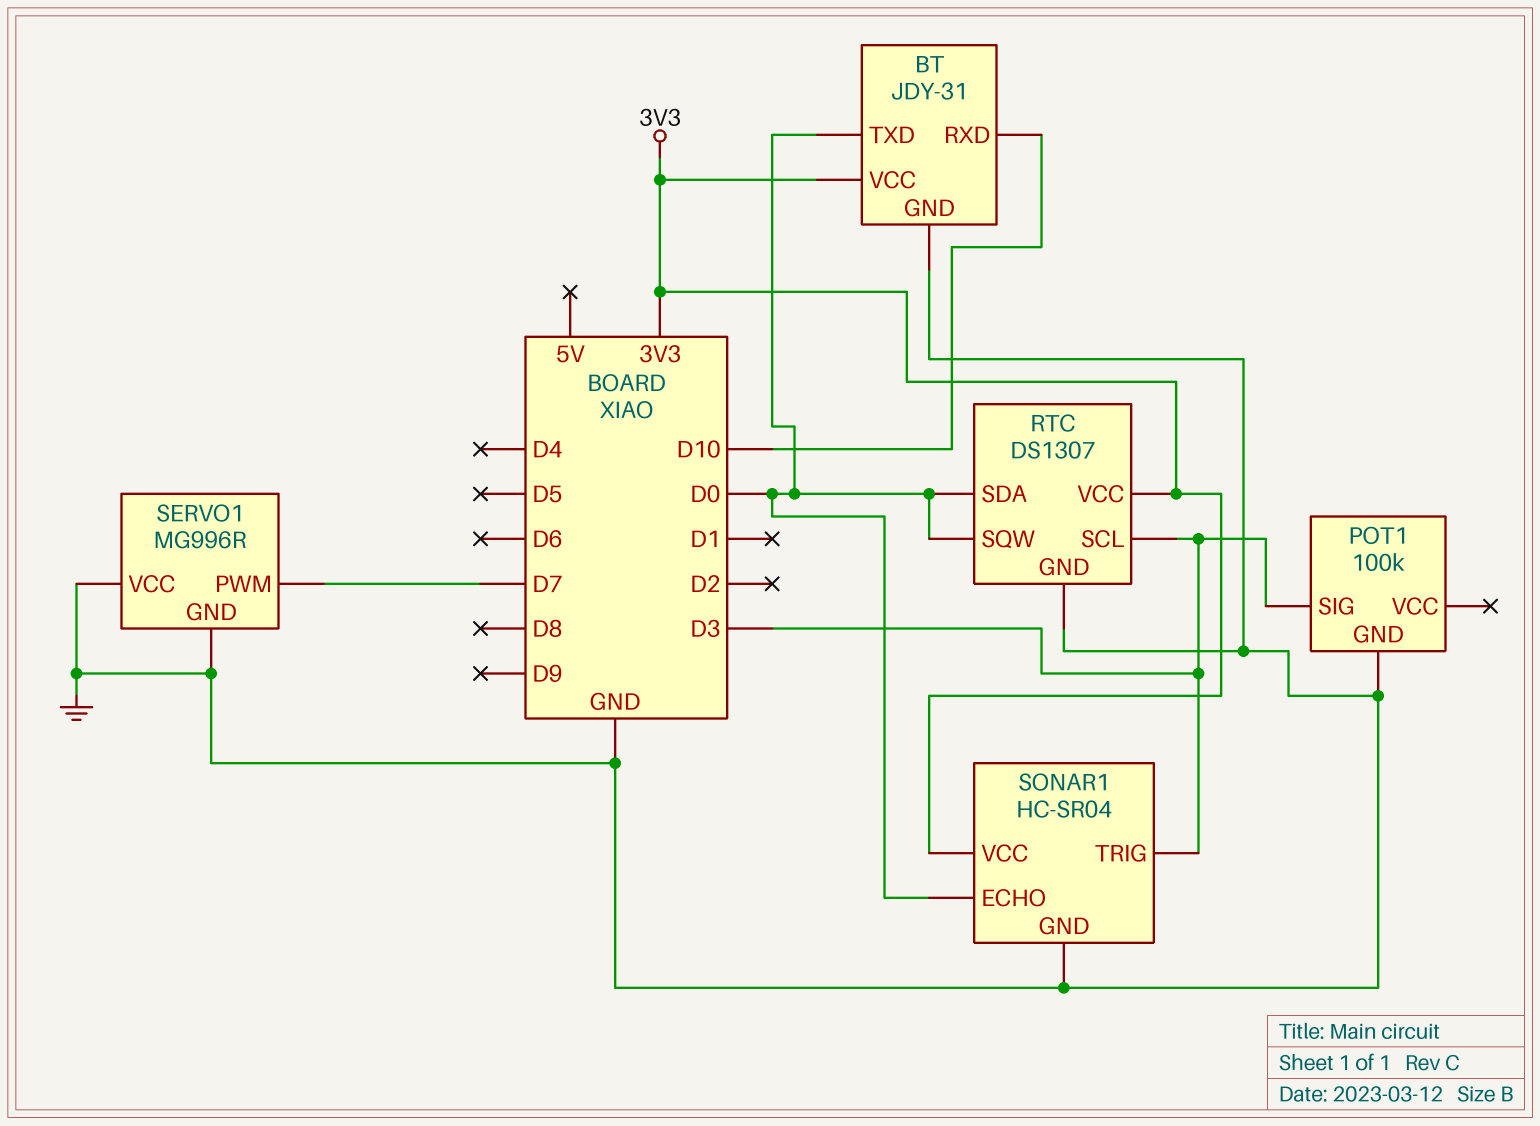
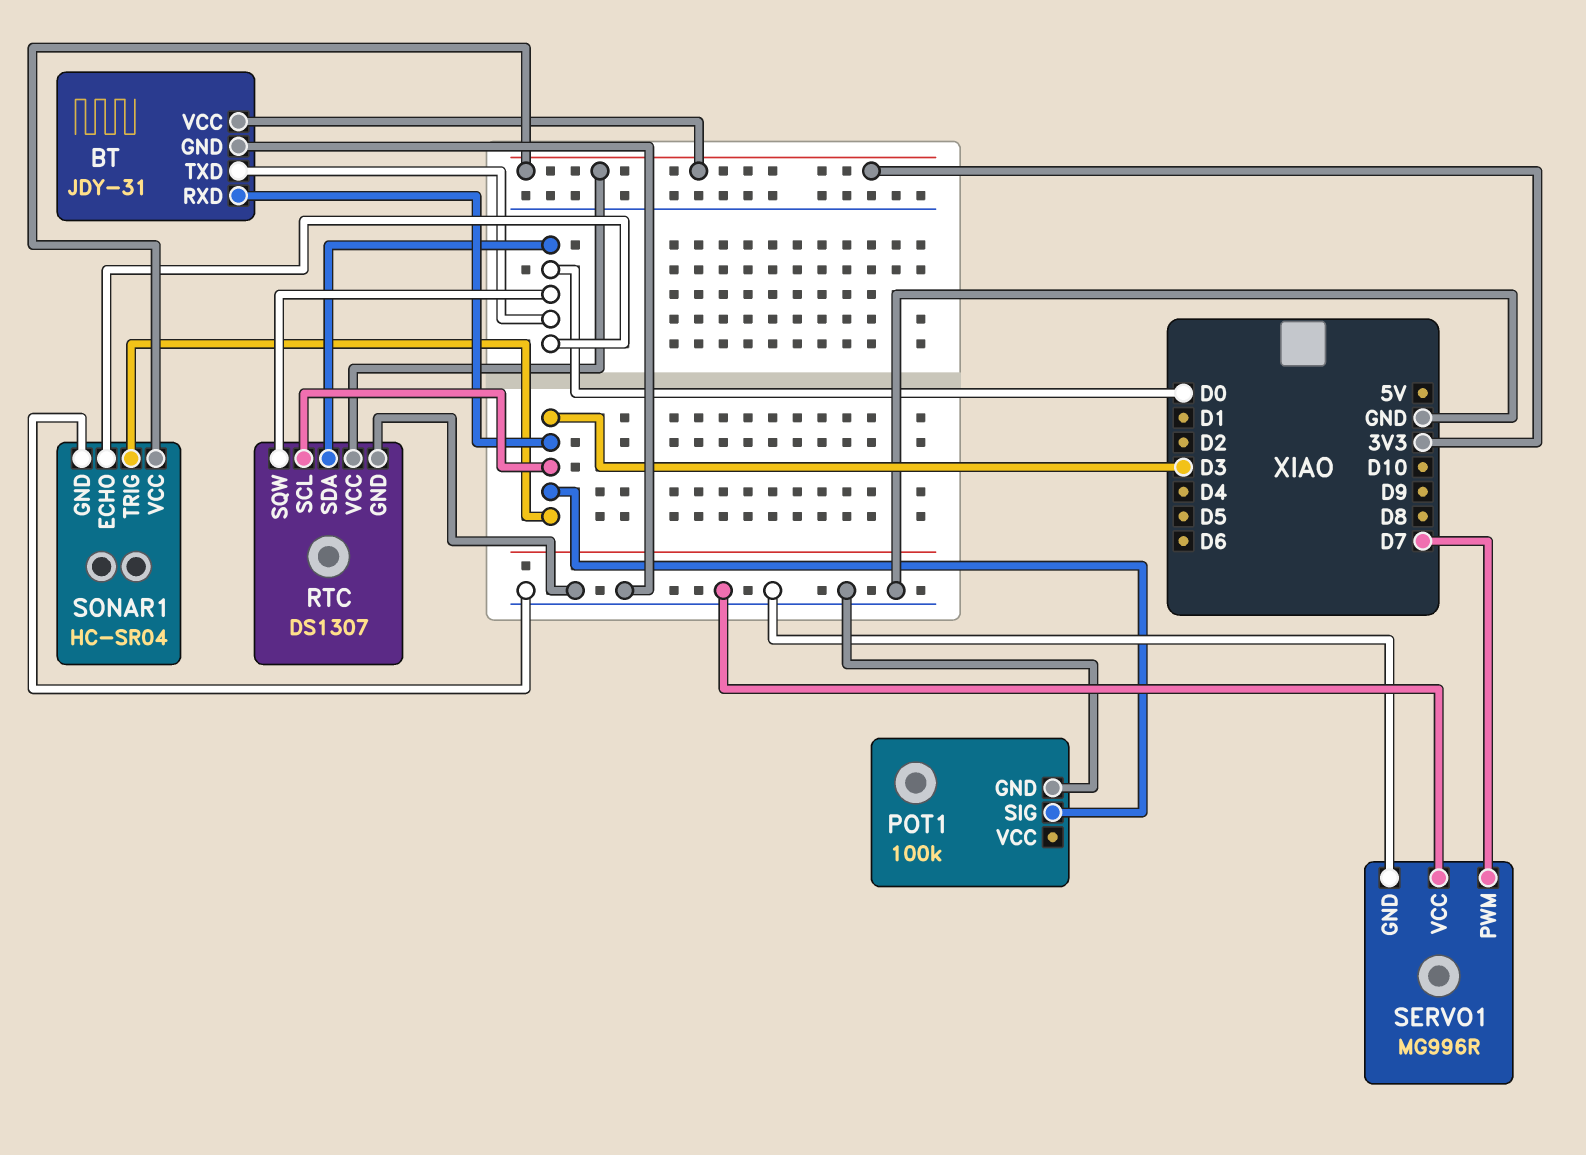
BT pin RXD: D10 -> D3

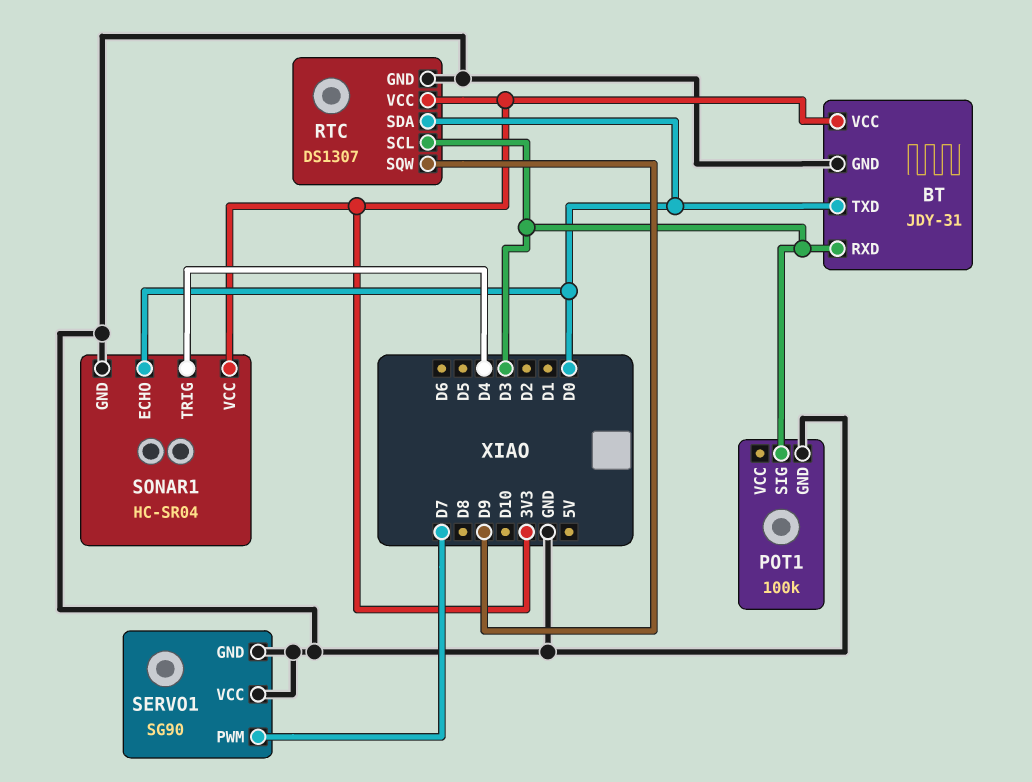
RTC pin SQW: D0 -> D9
SERVO1: MG996R -> SG90
SONAR1 pin TRIG: D3 -> D4

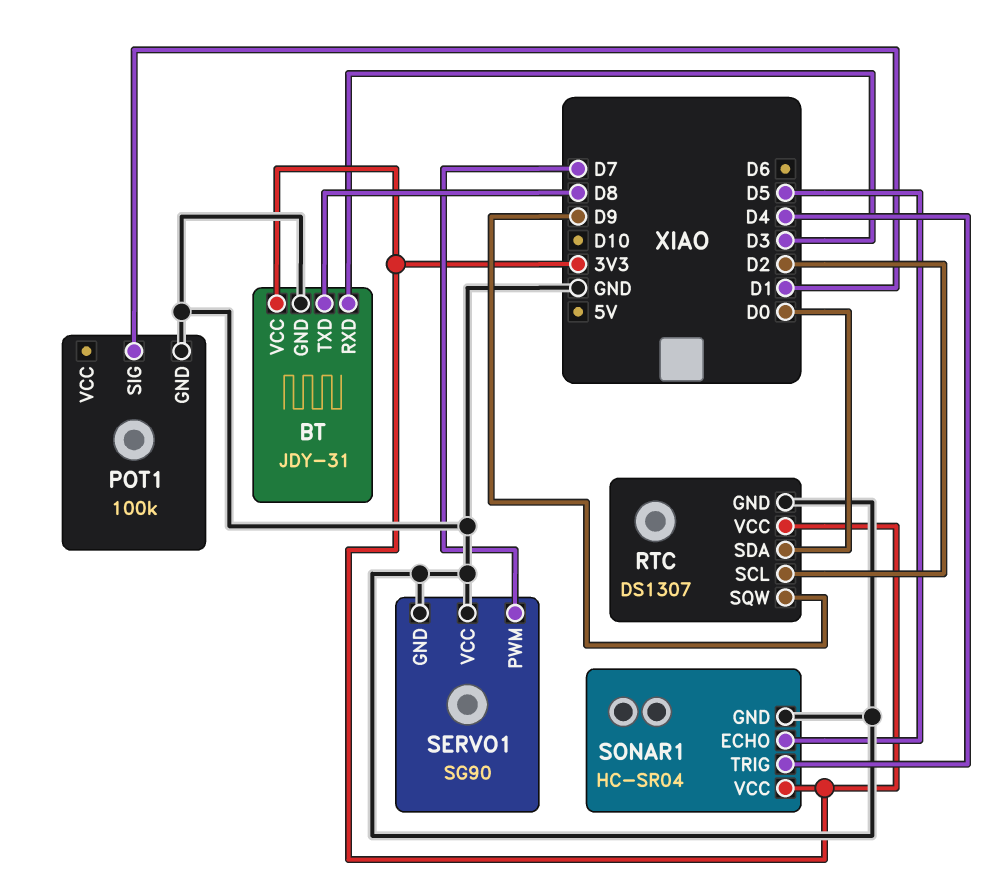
BT pin TXD: D0 -> D8
POT1 pin SIG: D3 -> D1
RTC pin SCL: D3 -> D2
SONAR1 pin ECHO: D0 -> D5

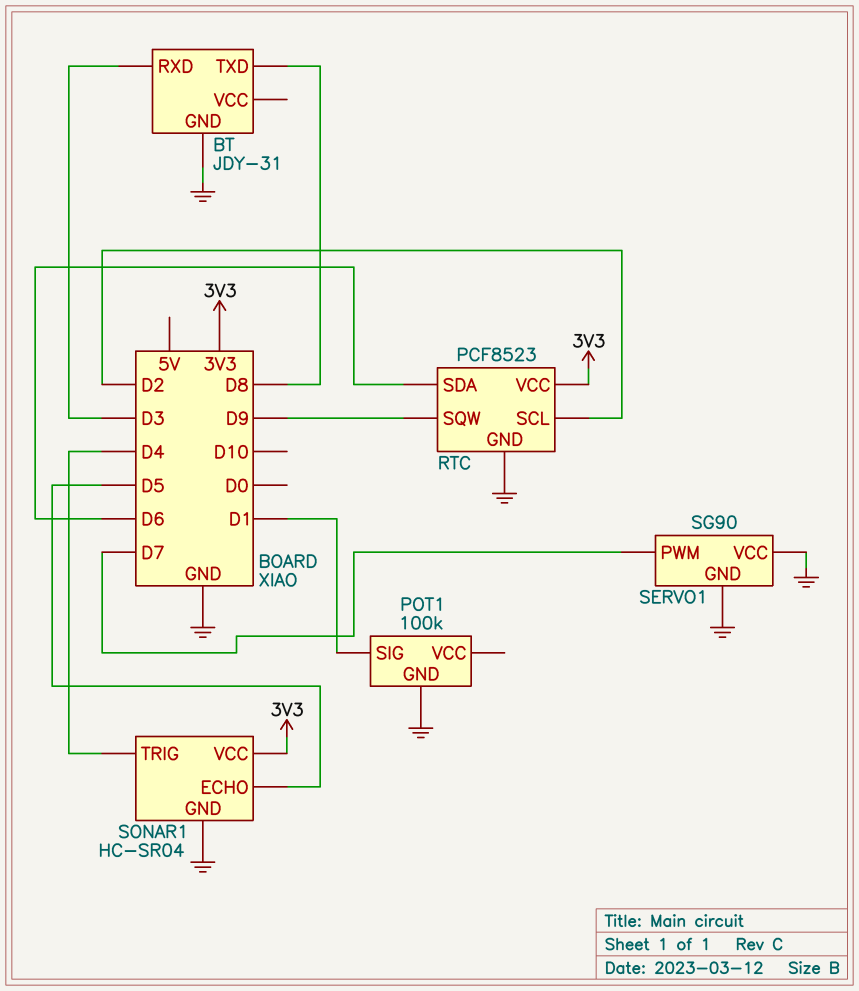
BT pin VCC: 3V3 -> none
RTC: DS1307 -> PCF8523
RTC pin SDA: D0 -> D6

